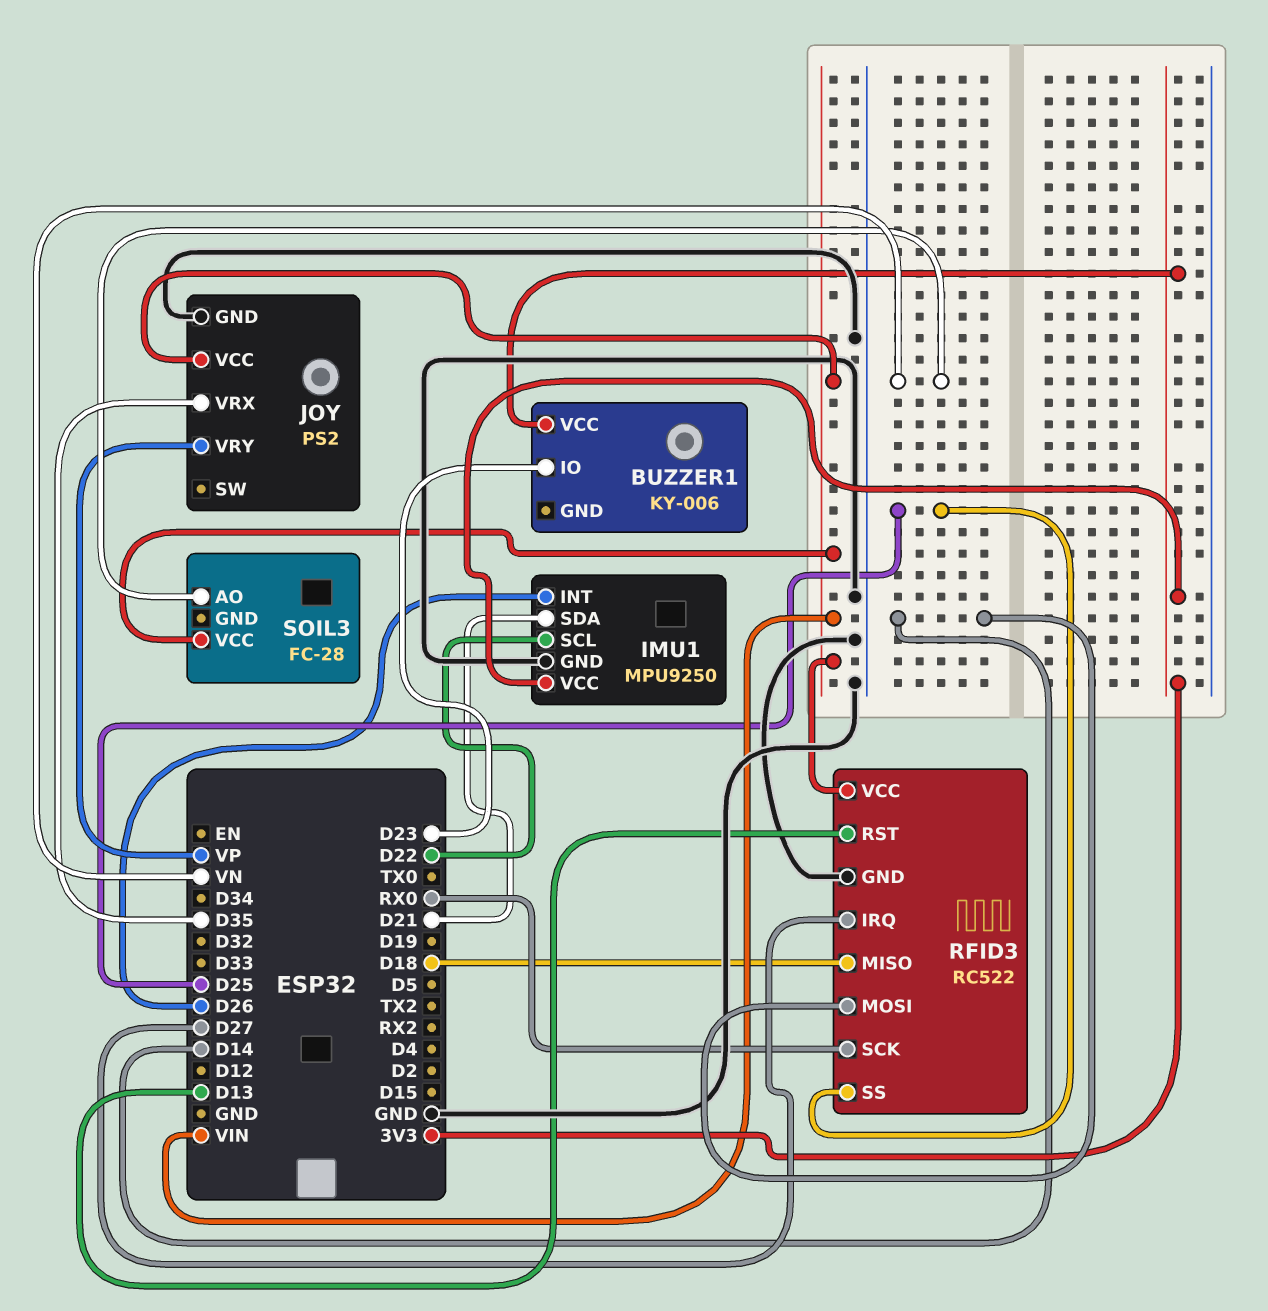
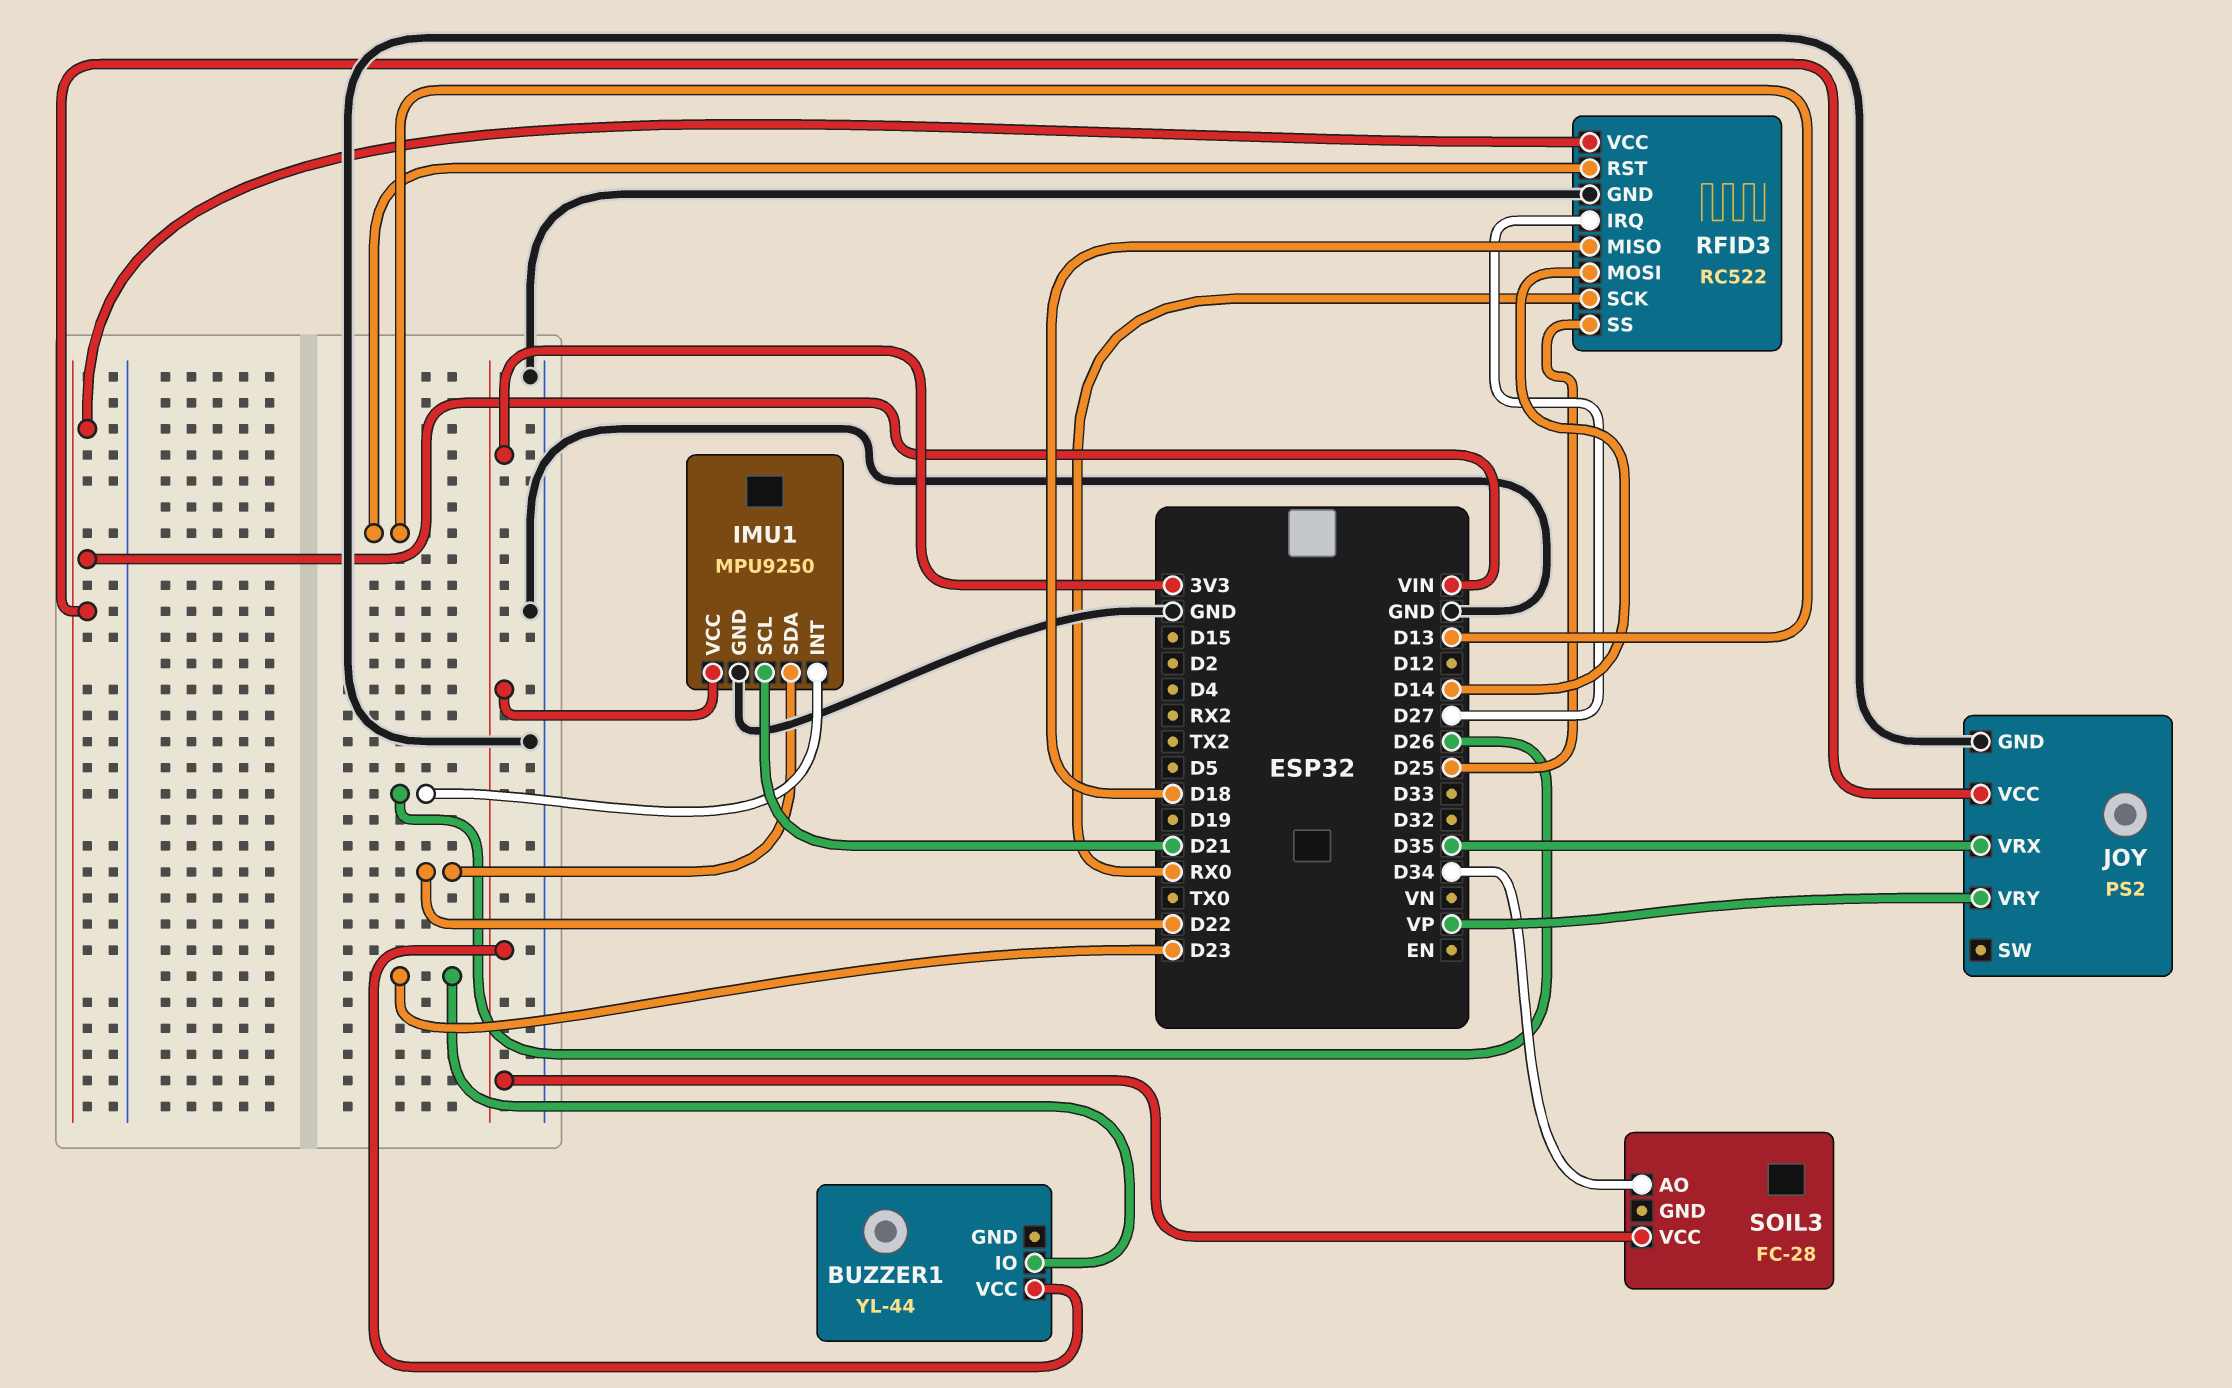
BUZZER1: KY-006 -> YL-44
IMU1 pin SCL: D22 -> D21
IMU1 pin SDA: D21 -> D22
SOIL3 pin AO: VN -> D34
SOIL3 pin VCC: VIN -> 3V3

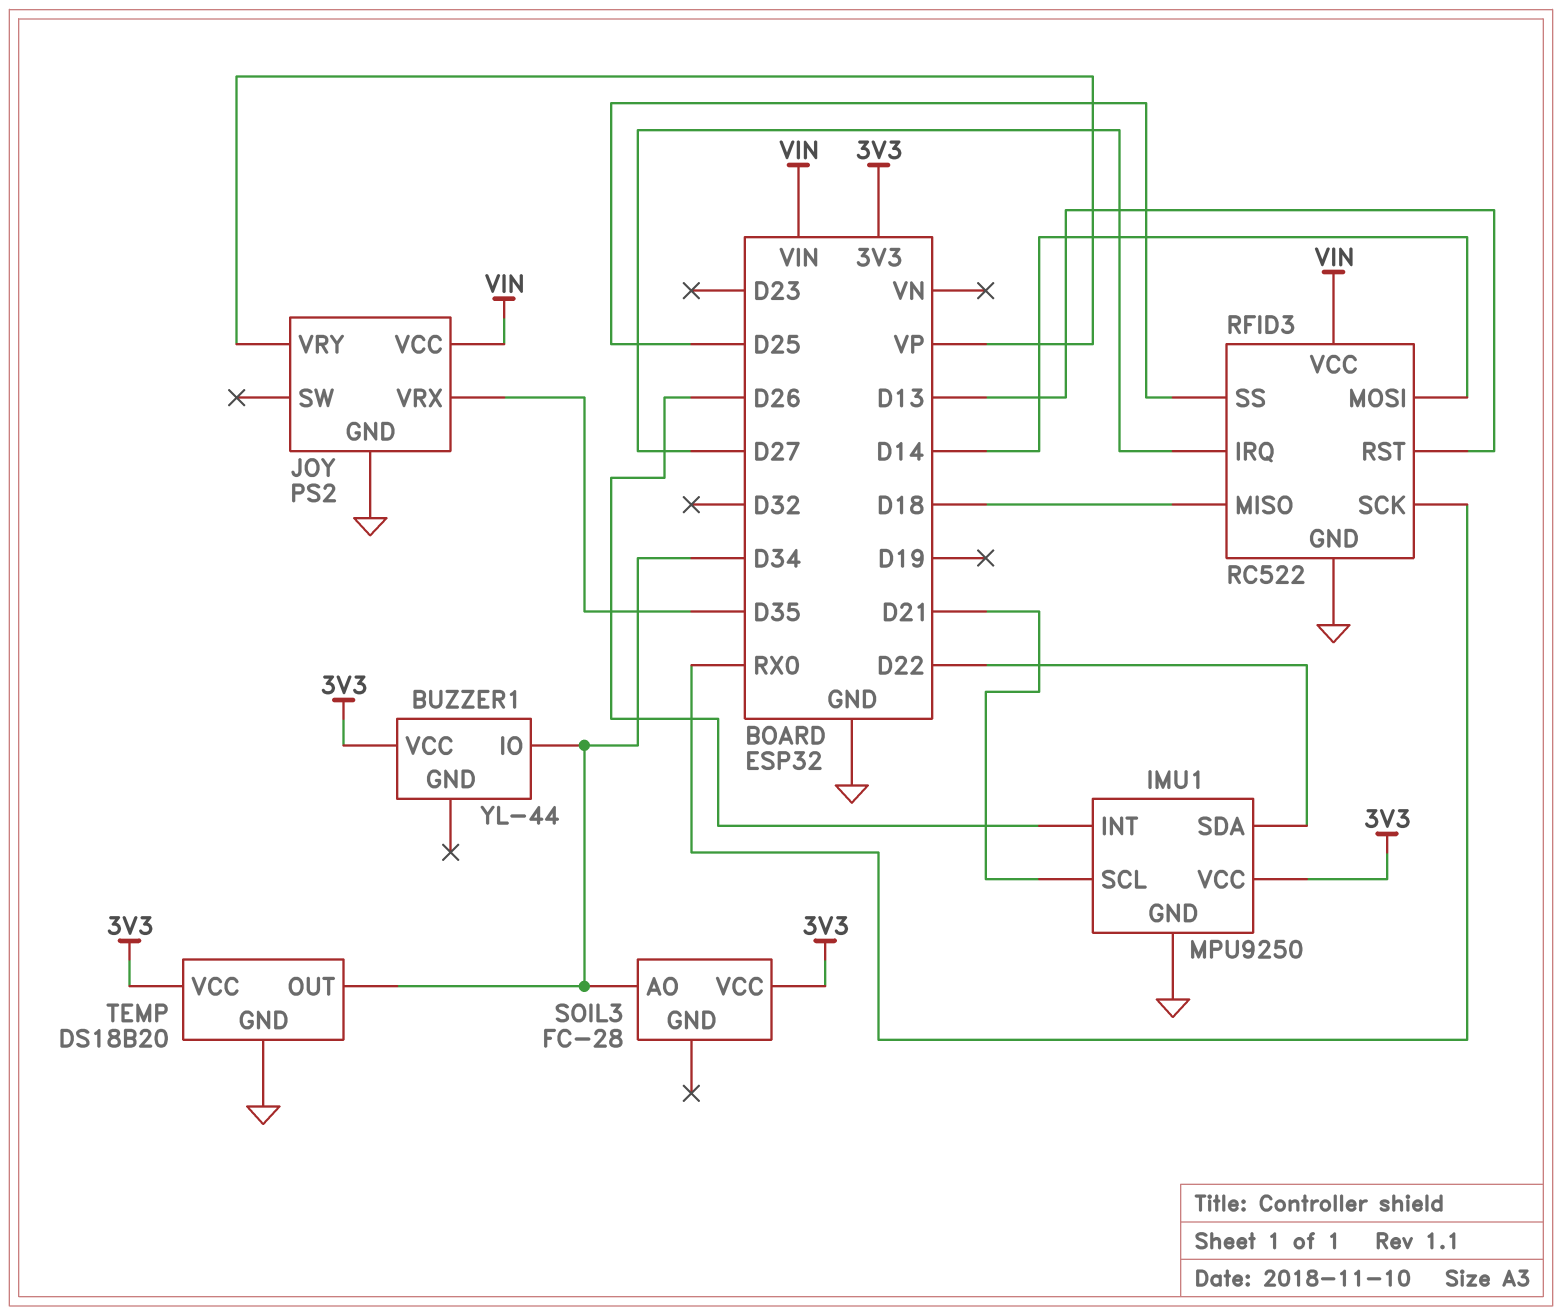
BUZZER1 pin IO: D23 -> D34
TEMP: none -> DS18B20
TEMP pin GND: none -> GND
TEMP pin OUT: none -> D34
TEMP pin VCC: none -> 3V3

